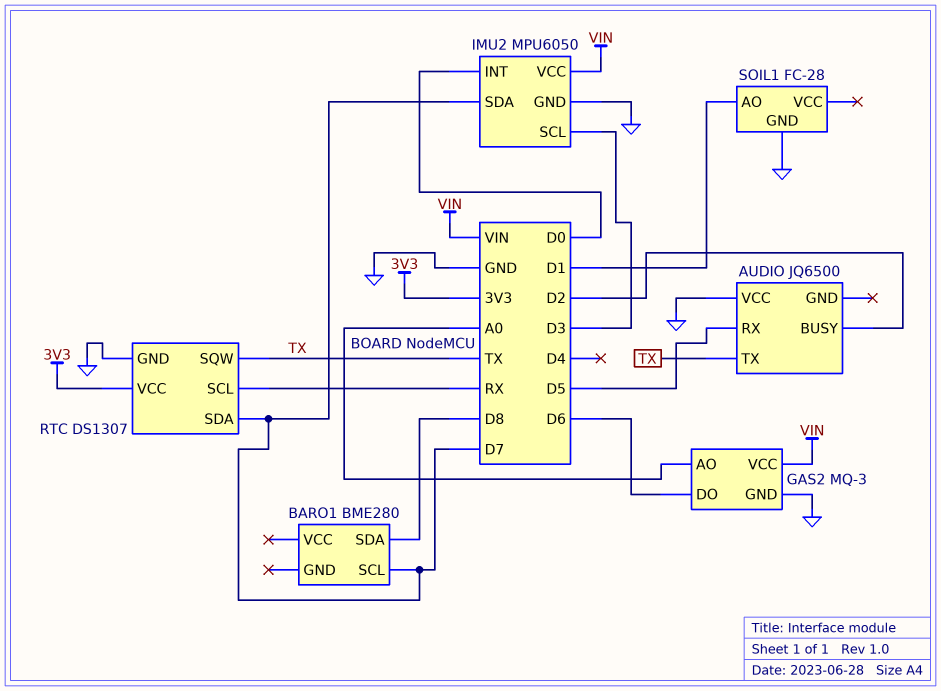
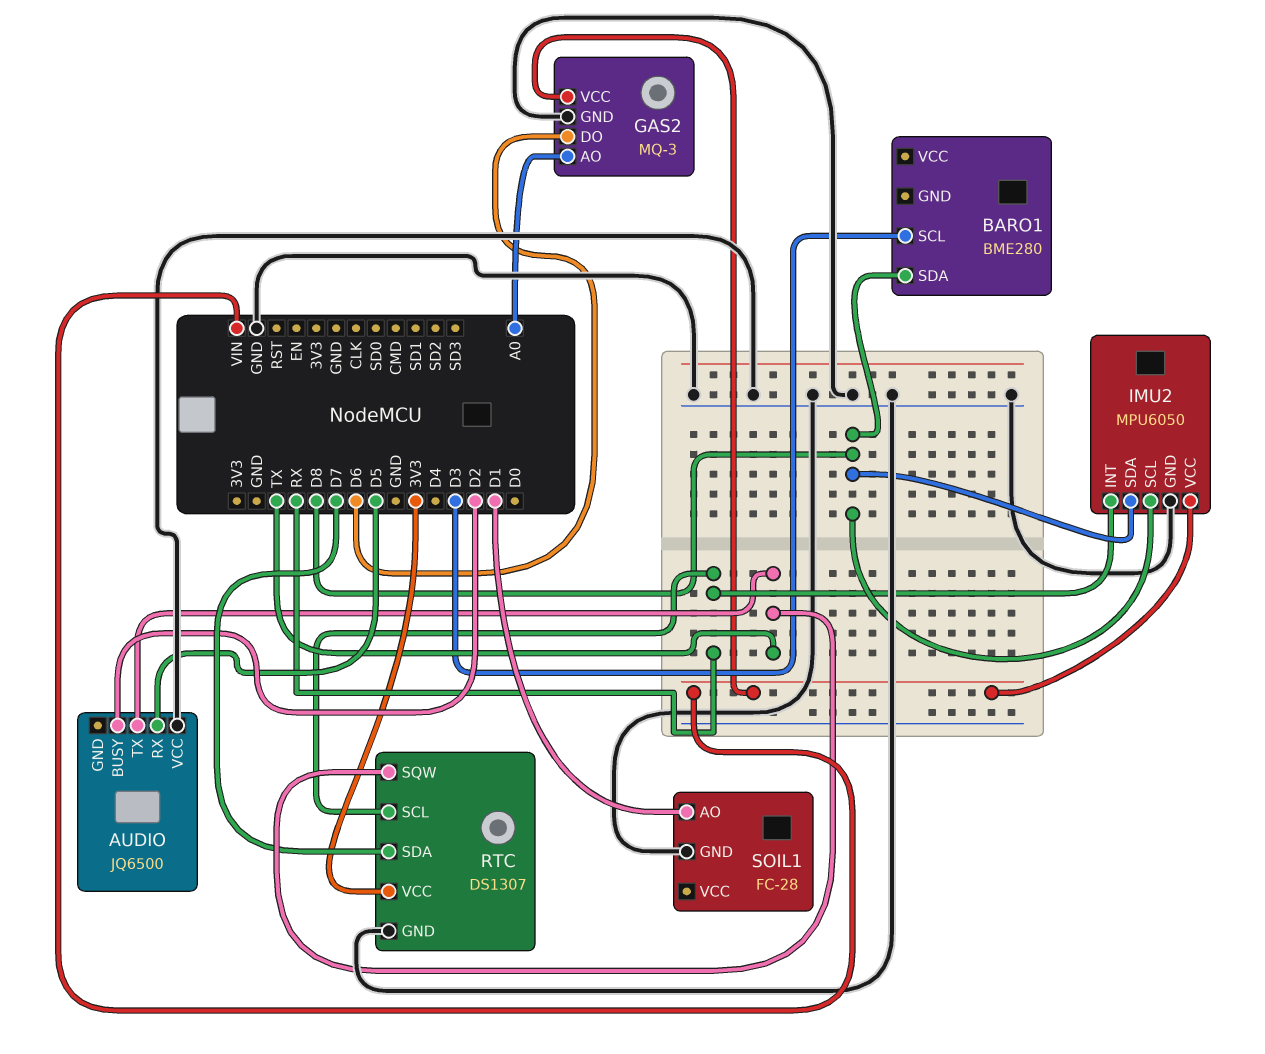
BARO1 pin SCL: D7 -> D3
IMU2 pin INT: D0 -> RX
IMU2 pin SCL: D3 -> D8
IMU2 pin SDA: D7 -> D8

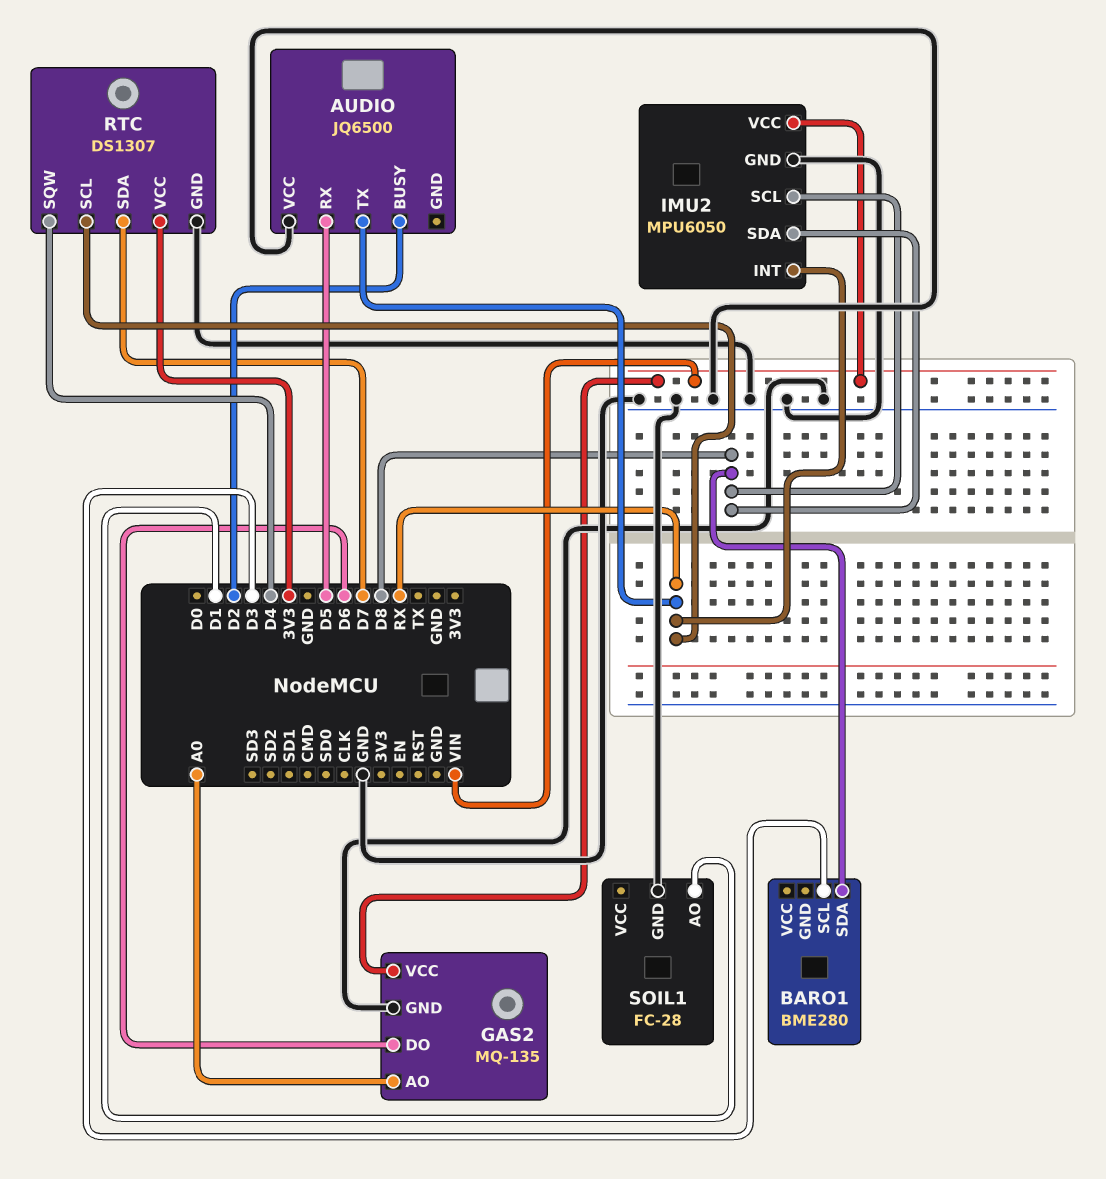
AUDIO pin TX: TX -> RX
GAS2: MQ-3 -> MQ-135
RTC pin SQW: TX -> D4

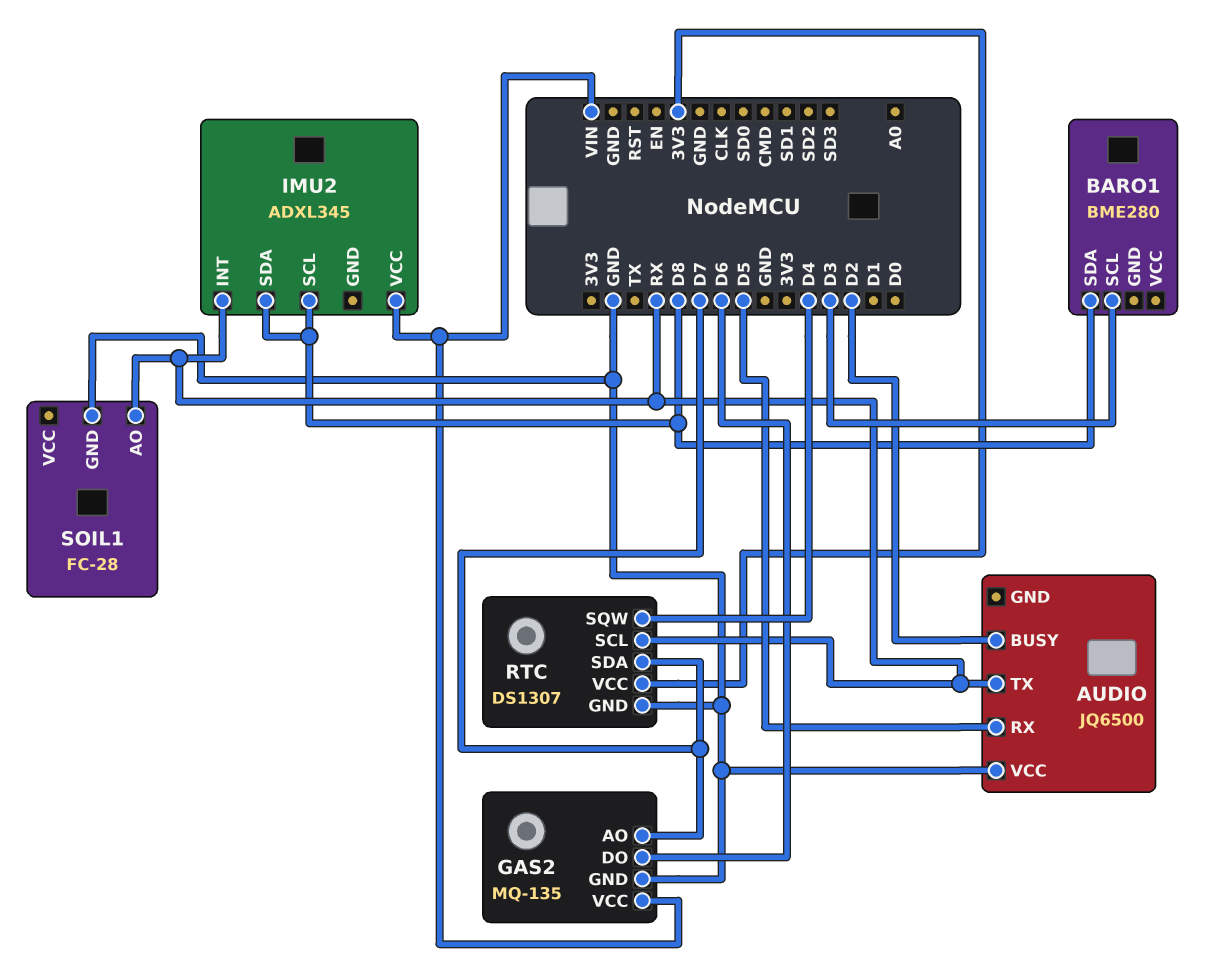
GAS2 pin AO: A0 -> D7
IMU2: MPU6050 -> ADXL345
IMU2 pin GND: GND -> none
SOIL1 pin AO: D1 -> RX

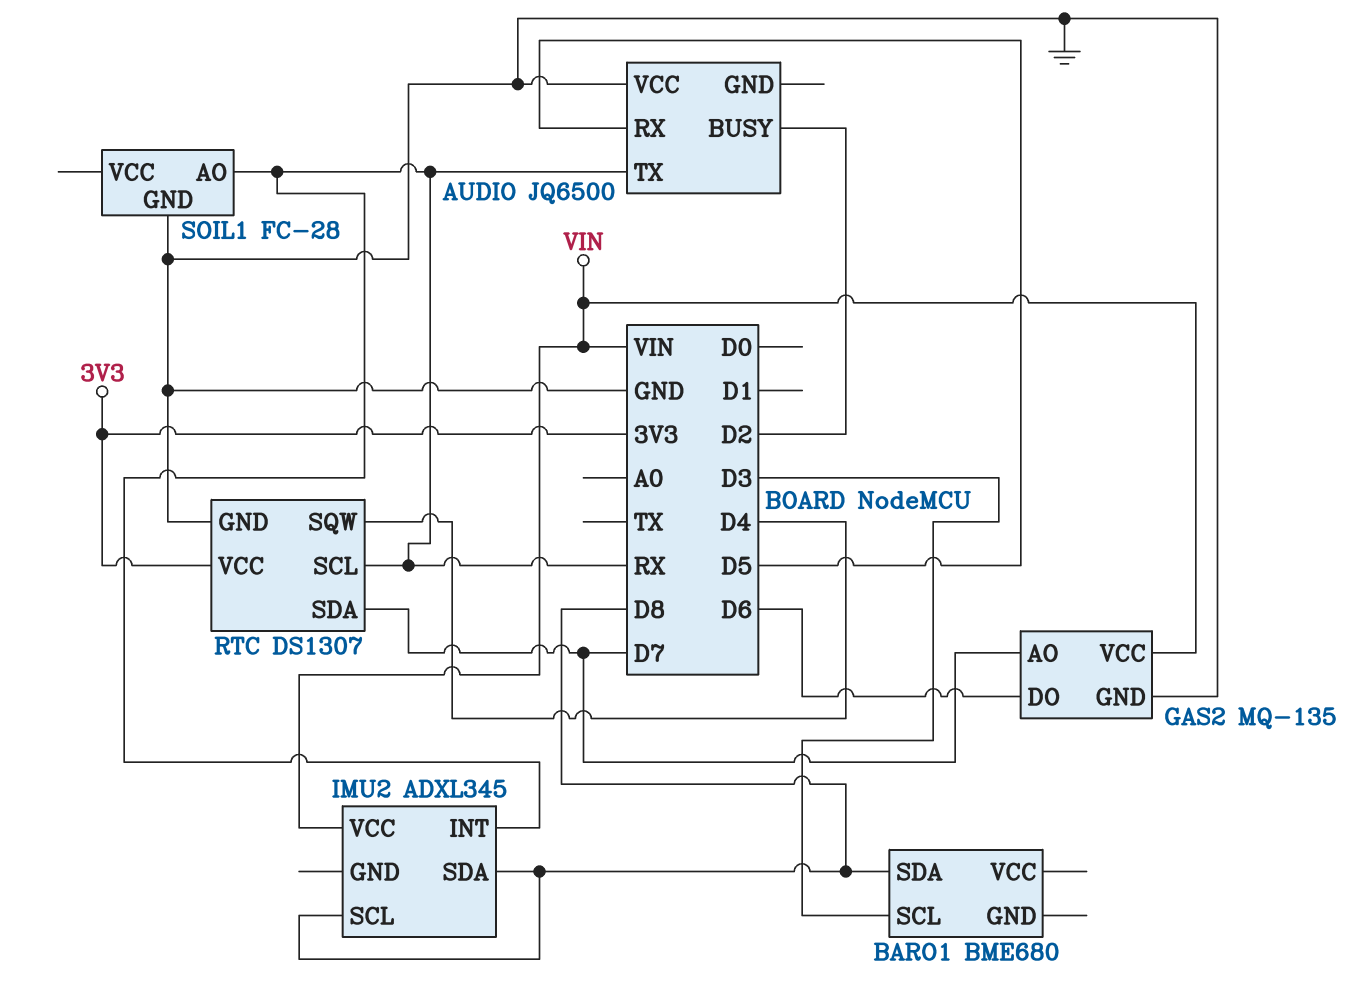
BARO1: BME280 -> BME680

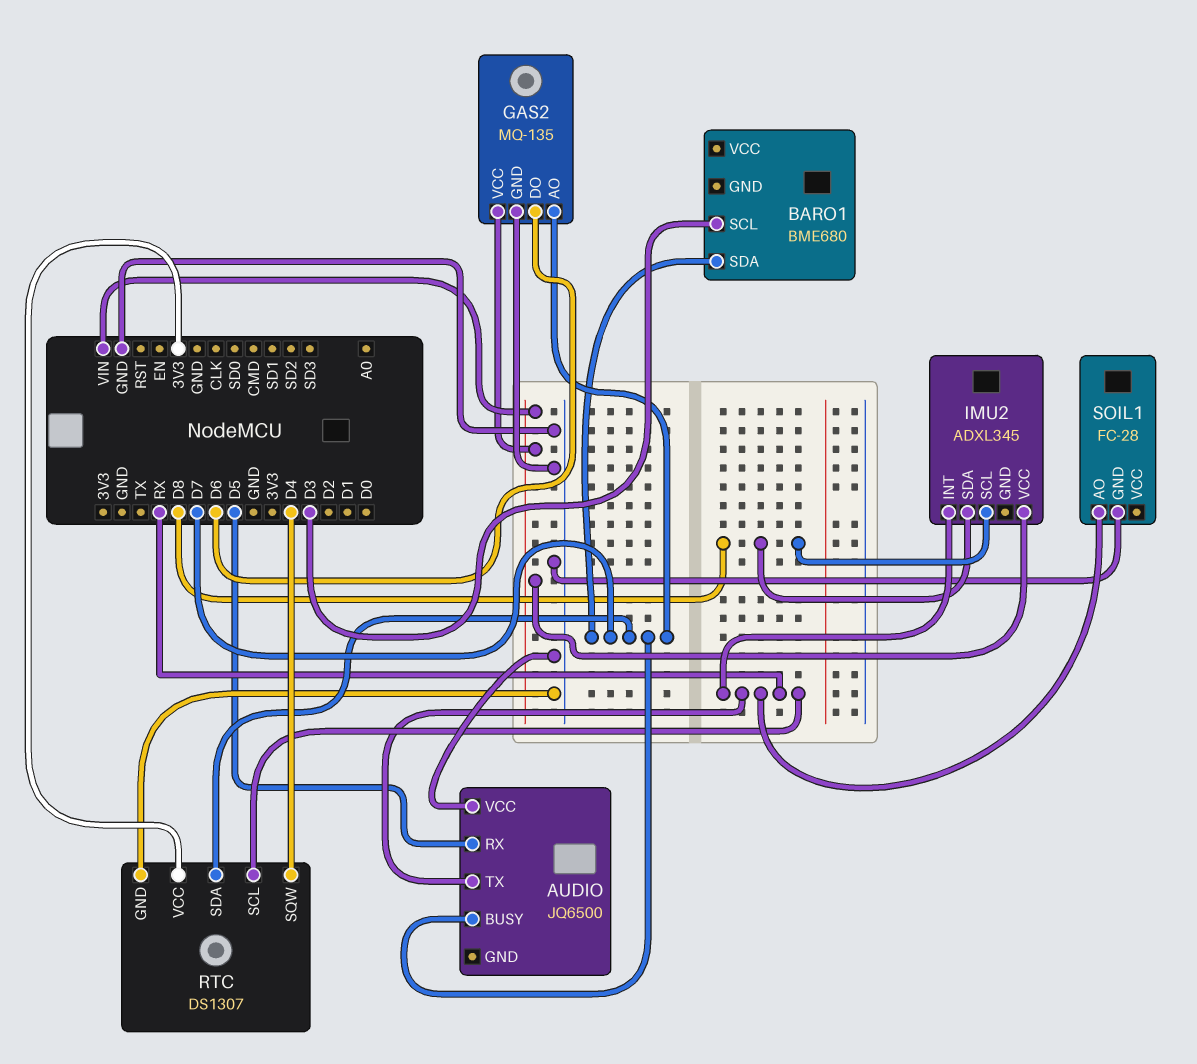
AUDIO pin BUSY: D2 -> D7
BARO1 pin SDA: D8 -> D7

